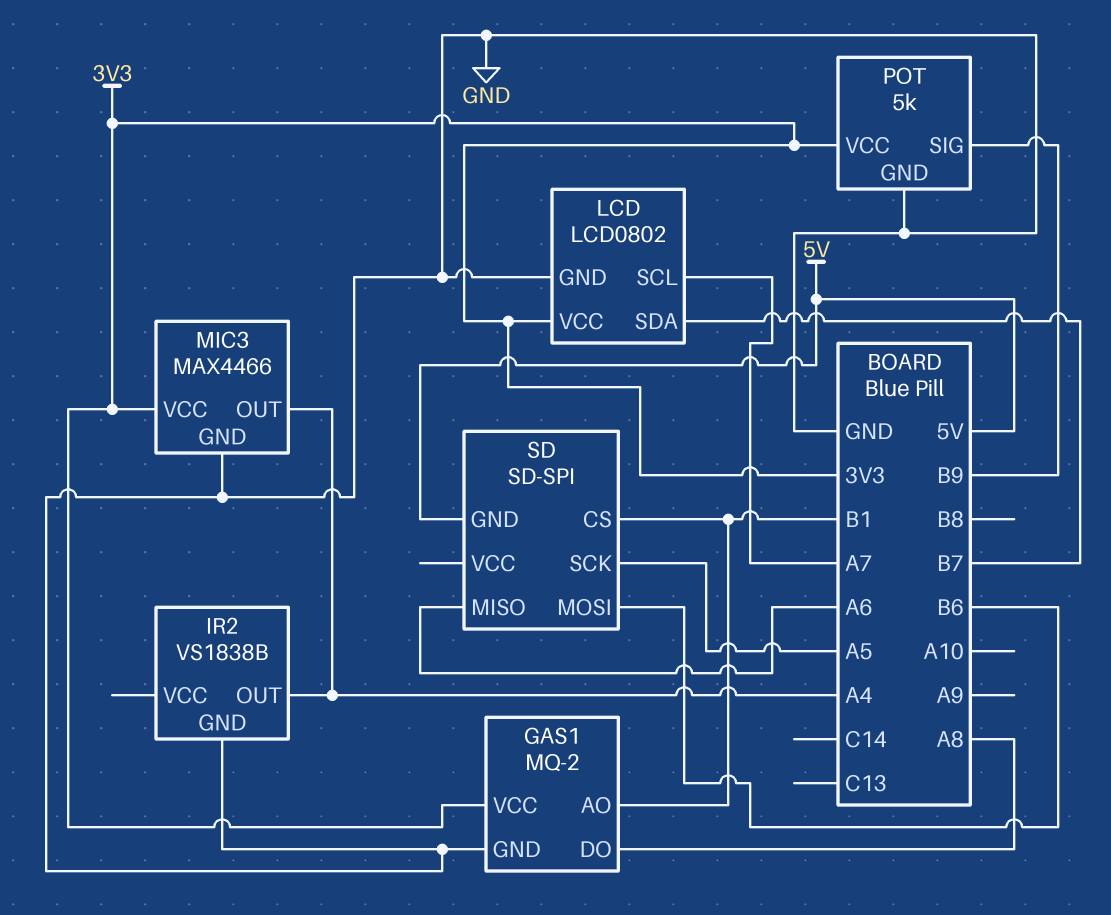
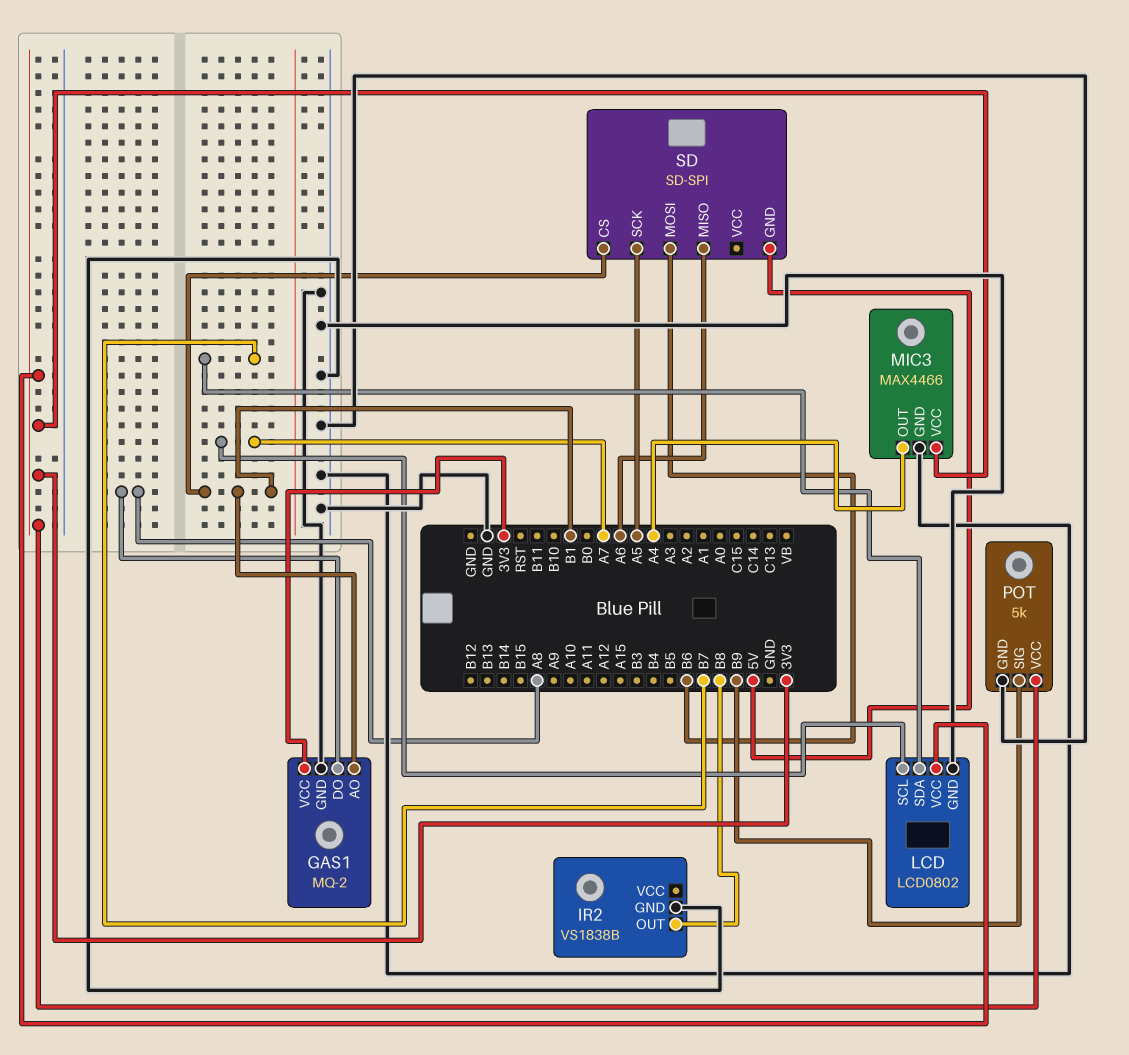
IR2 pin OUT: A4 -> B8

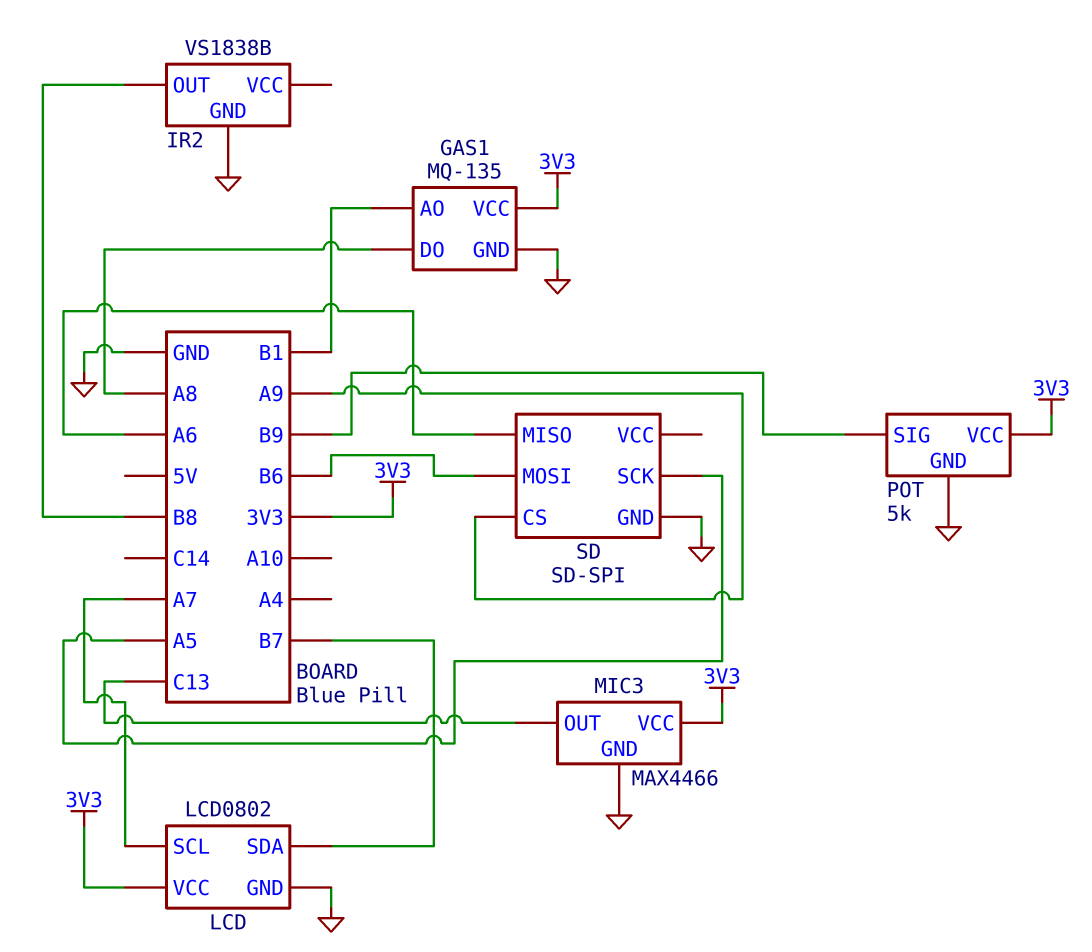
GAS1: MQ-2 -> MQ-135
MIC3 pin OUT: A4 -> C13
SD pin CS: B1 -> A9
SD pin GND: 5V -> GND

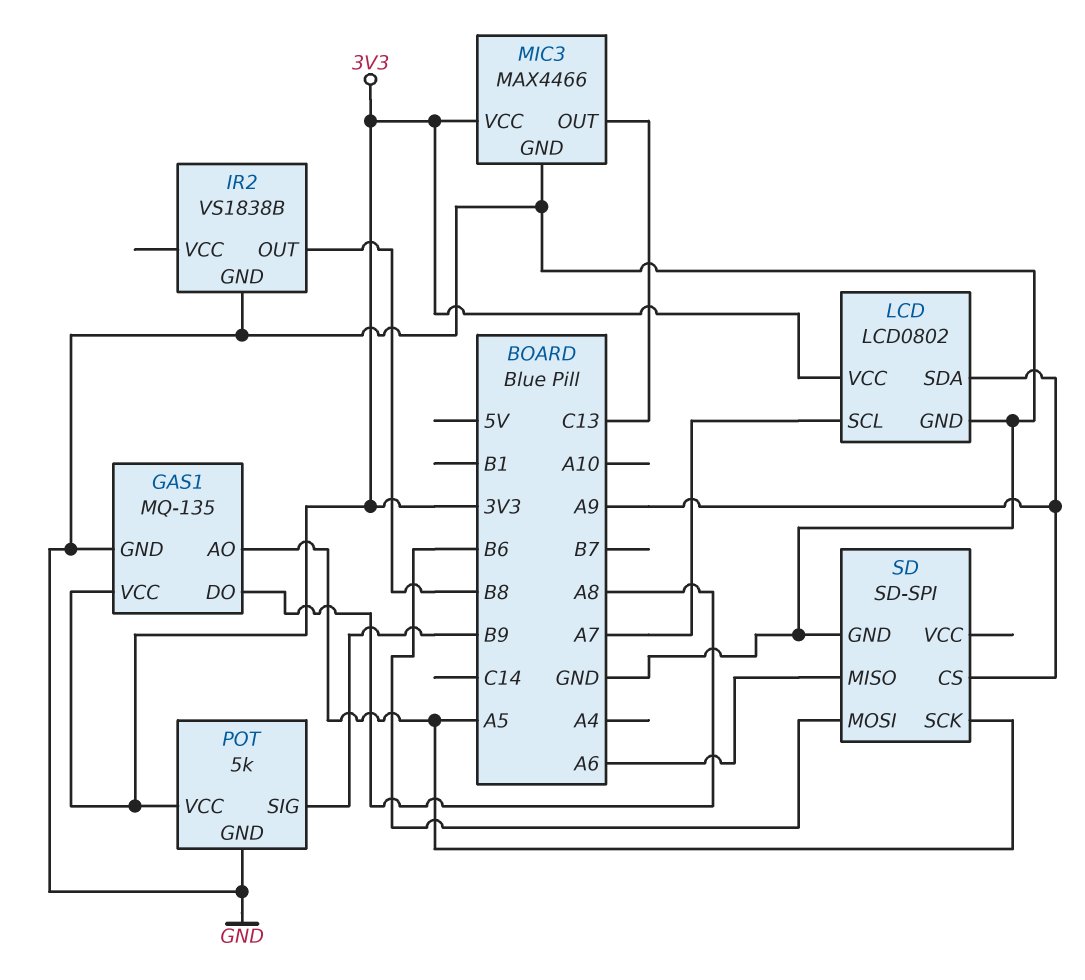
GAS1 pin AO: B1 -> A5
LCD pin SDA: B7 -> A9

